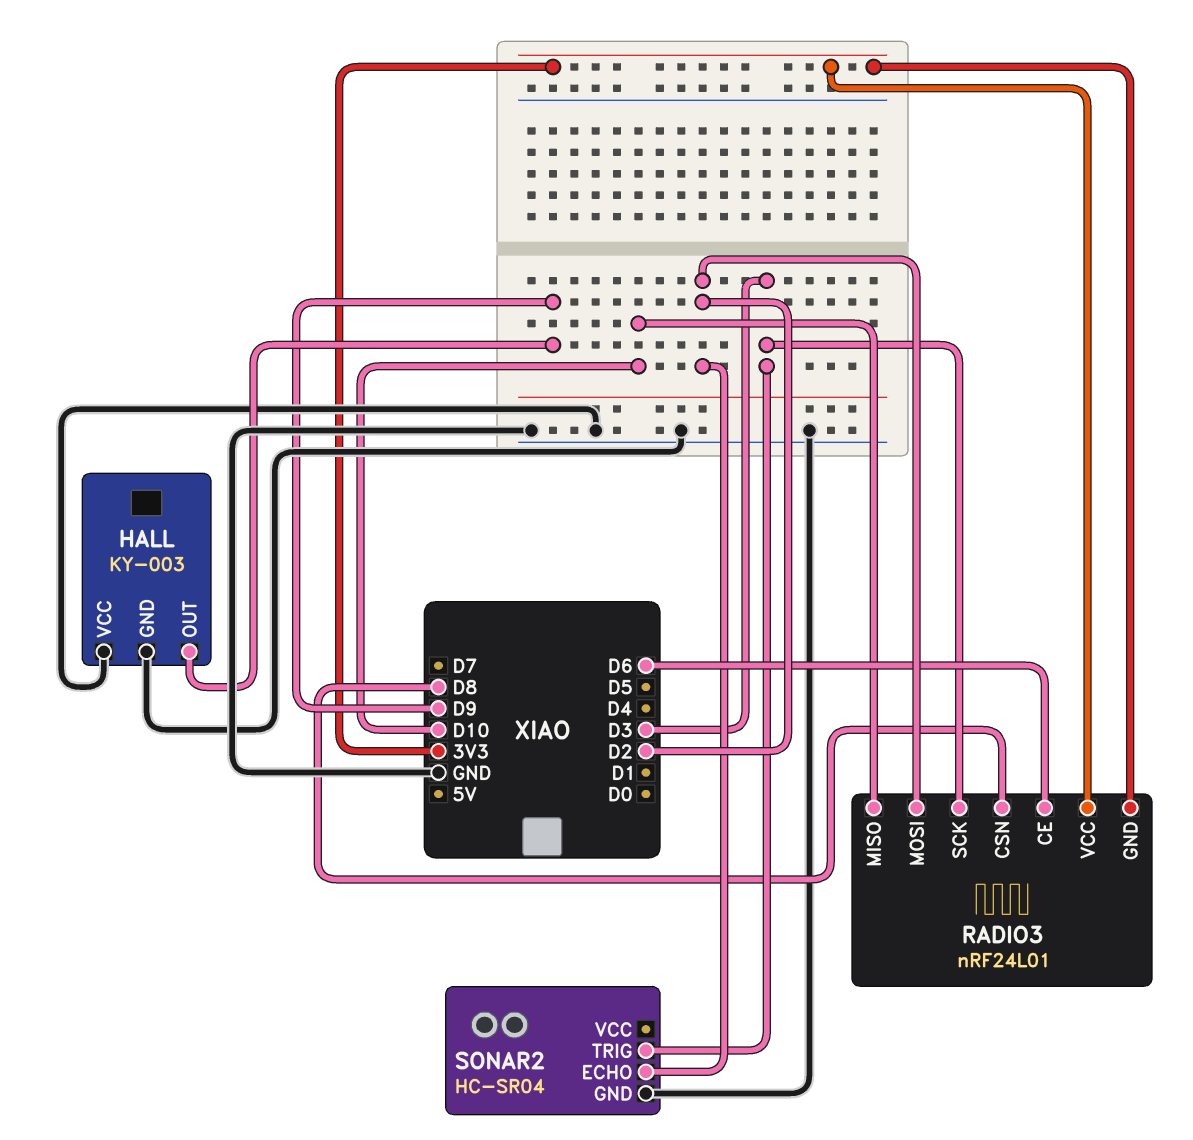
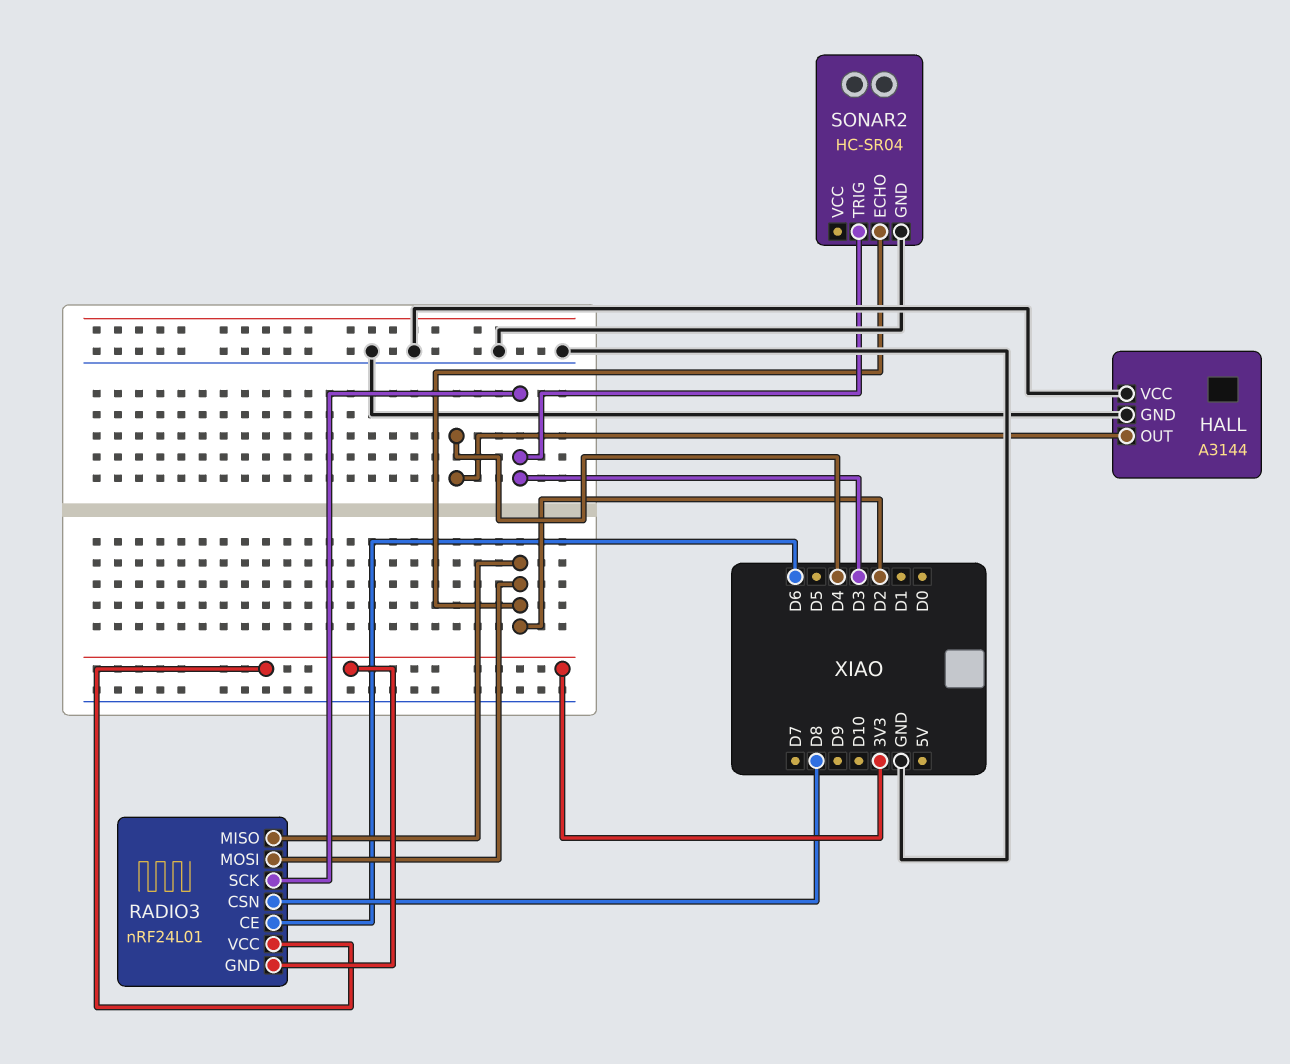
HALL: KY-003 -> A3144
HALL pin OUT: D9 -> D4
RADIO3 pin MISO: D10 -> D2

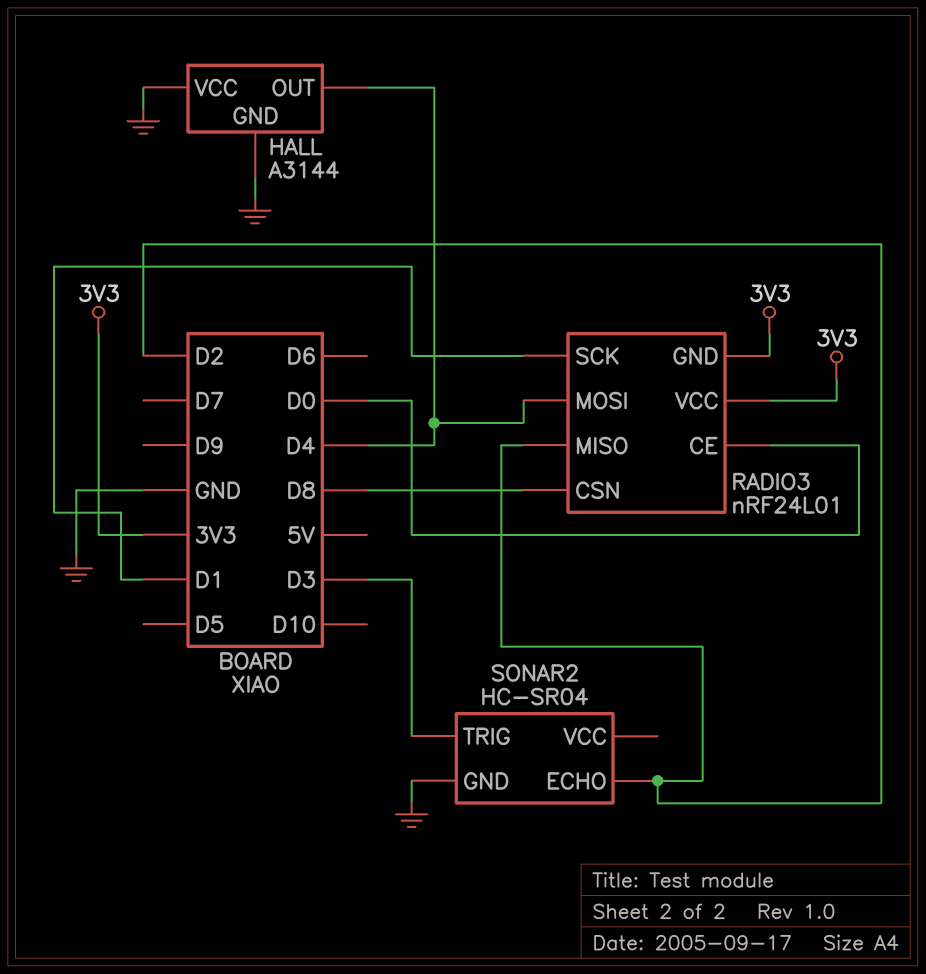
RADIO3 pin CE: D6 -> D0
RADIO3 pin MOSI: D2 -> D4
RADIO3 pin SCK: D3 -> D1

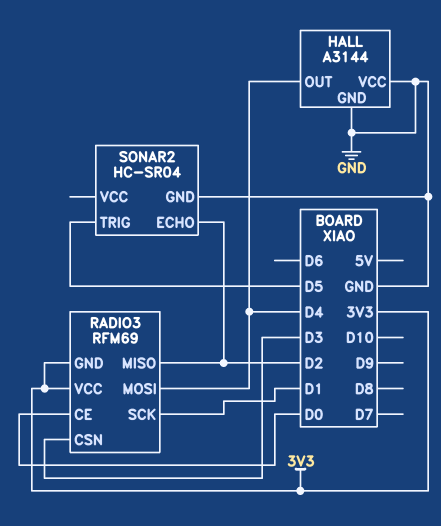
RADIO3: nRF24L01 -> RFM69
RADIO3 pin CSN: D8 -> D3
SONAR2 pin TRIG: D3 -> D5

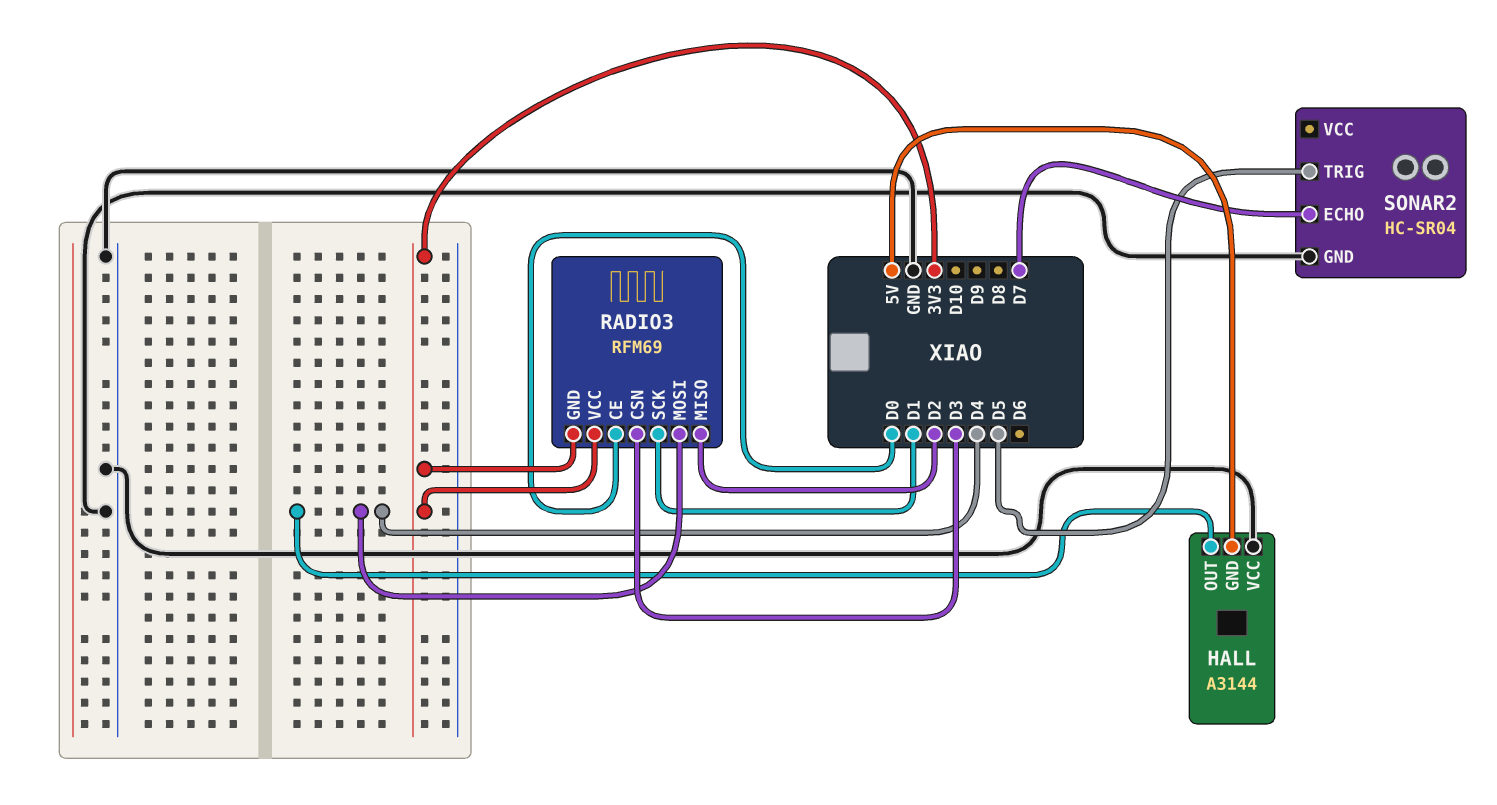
HALL pin GND: GND -> 5V
SONAR2 pin ECHO: D2 -> D7

